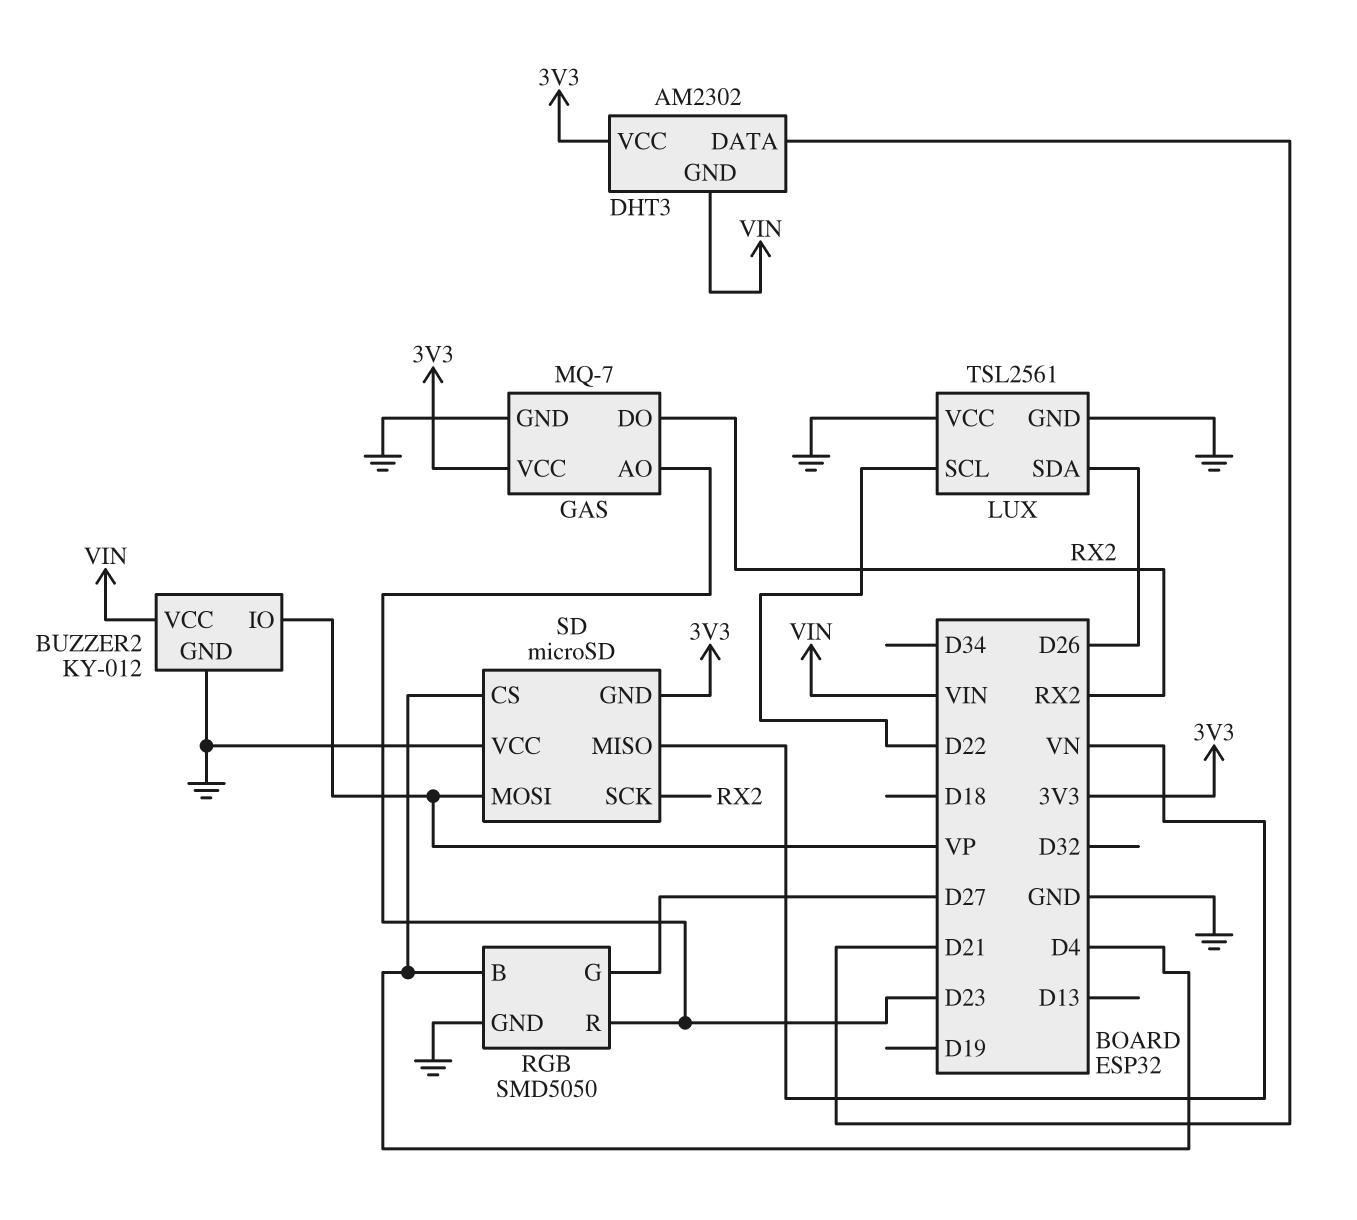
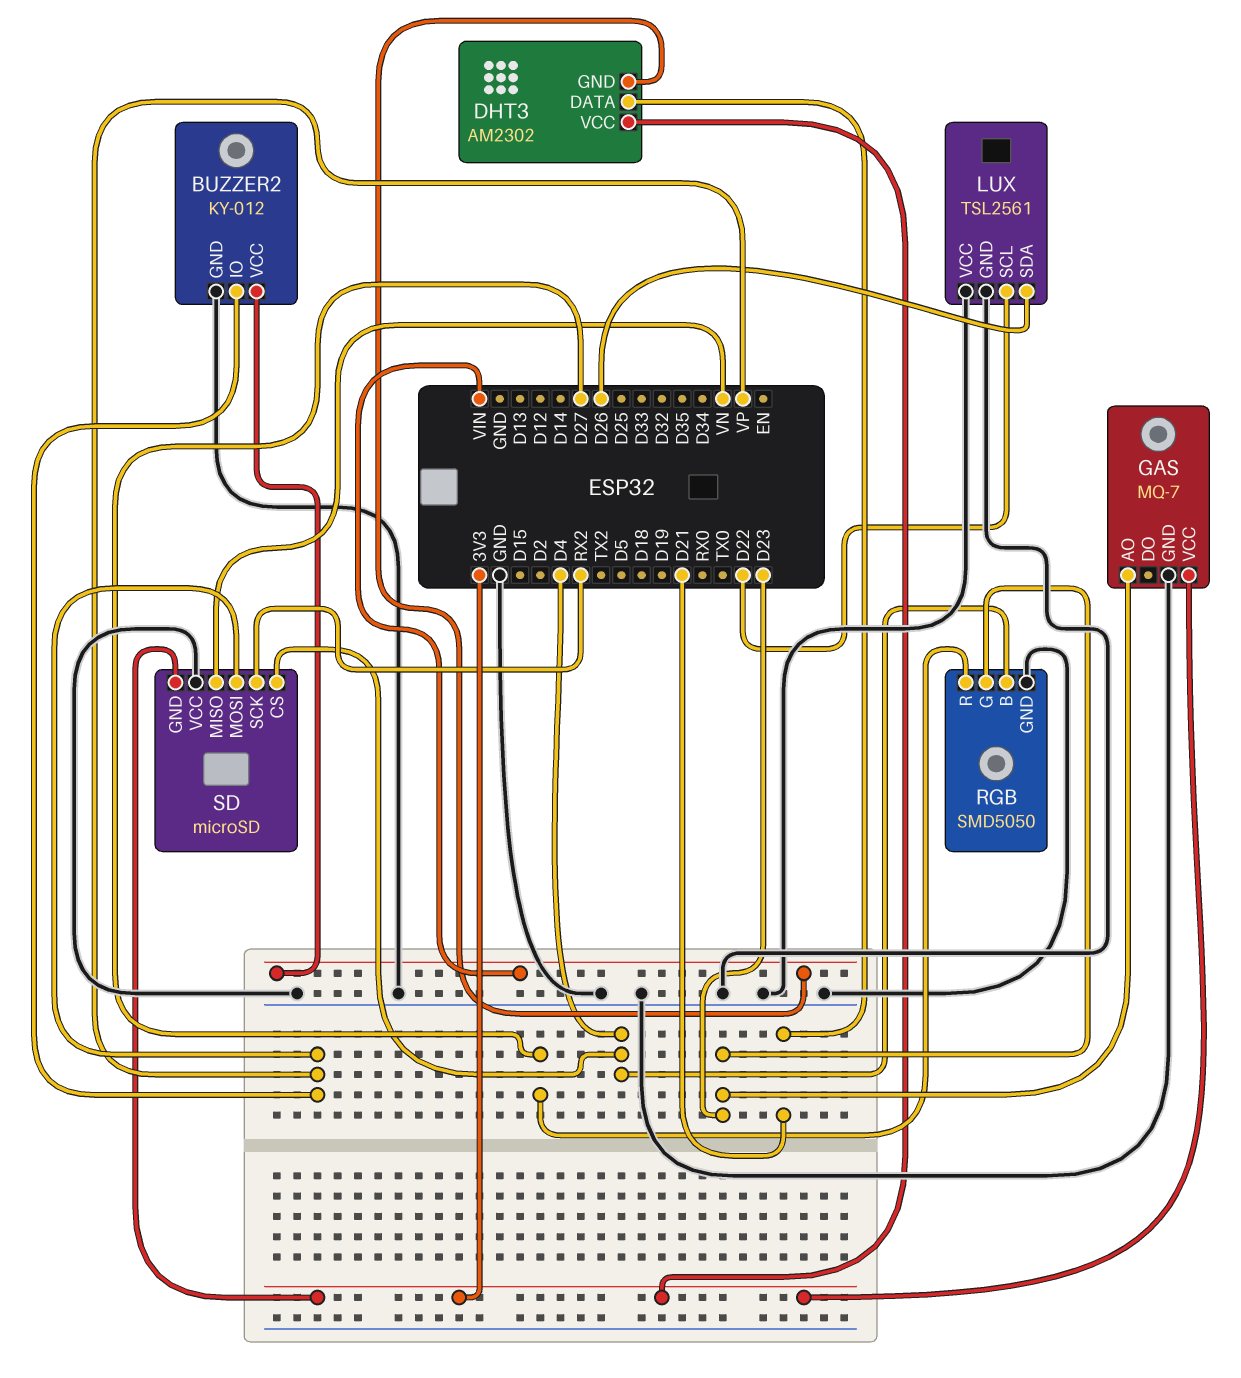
GAS pin DO: RX2 -> none
RGB pin G: D27 -> D23
RGB pin R: D23 -> D27

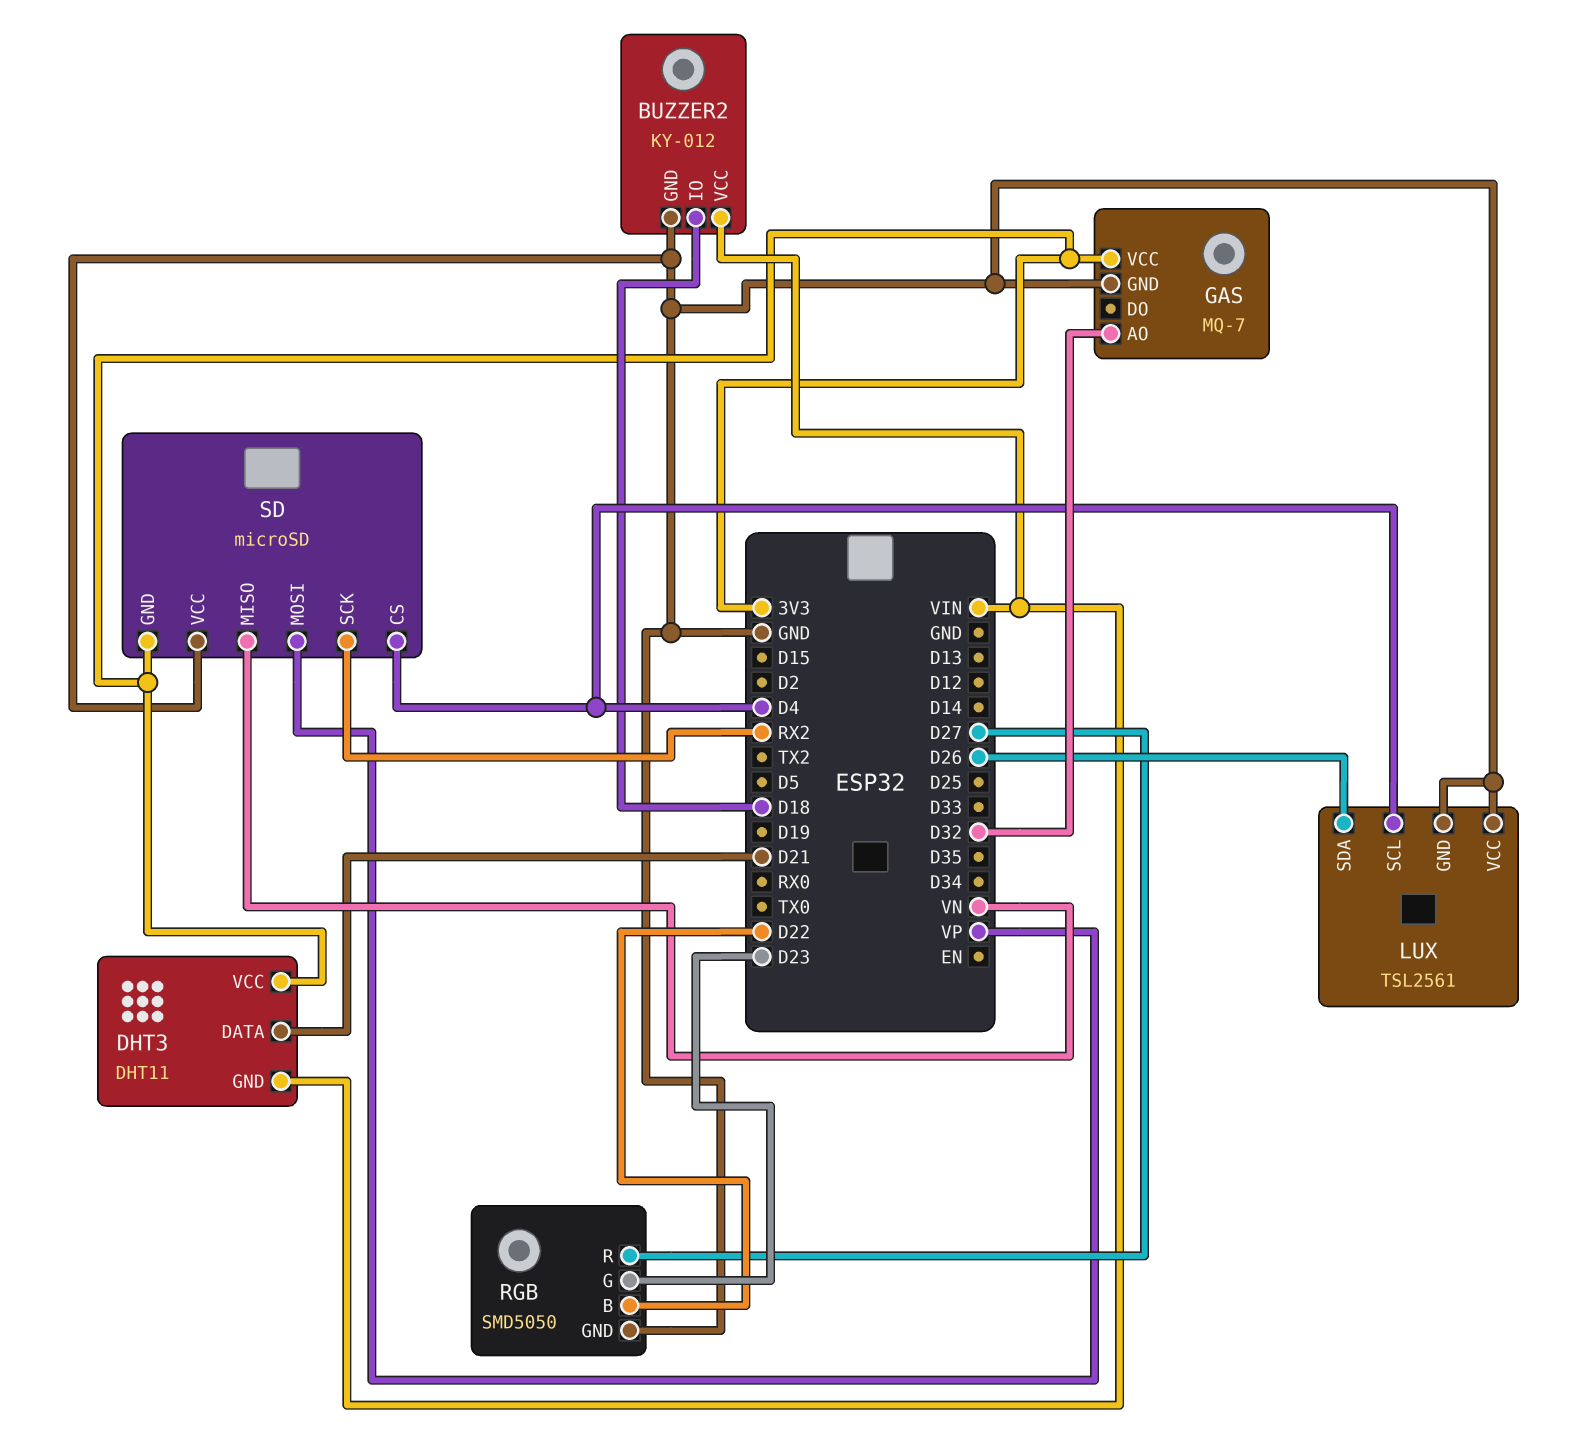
BUZZER2 pin IO: VP -> D18
DHT3: AM2302 -> DHT11
GAS pin AO: D23 -> D32
LUX pin SCL: D22 -> D4
RGB pin B: D4 -> D22

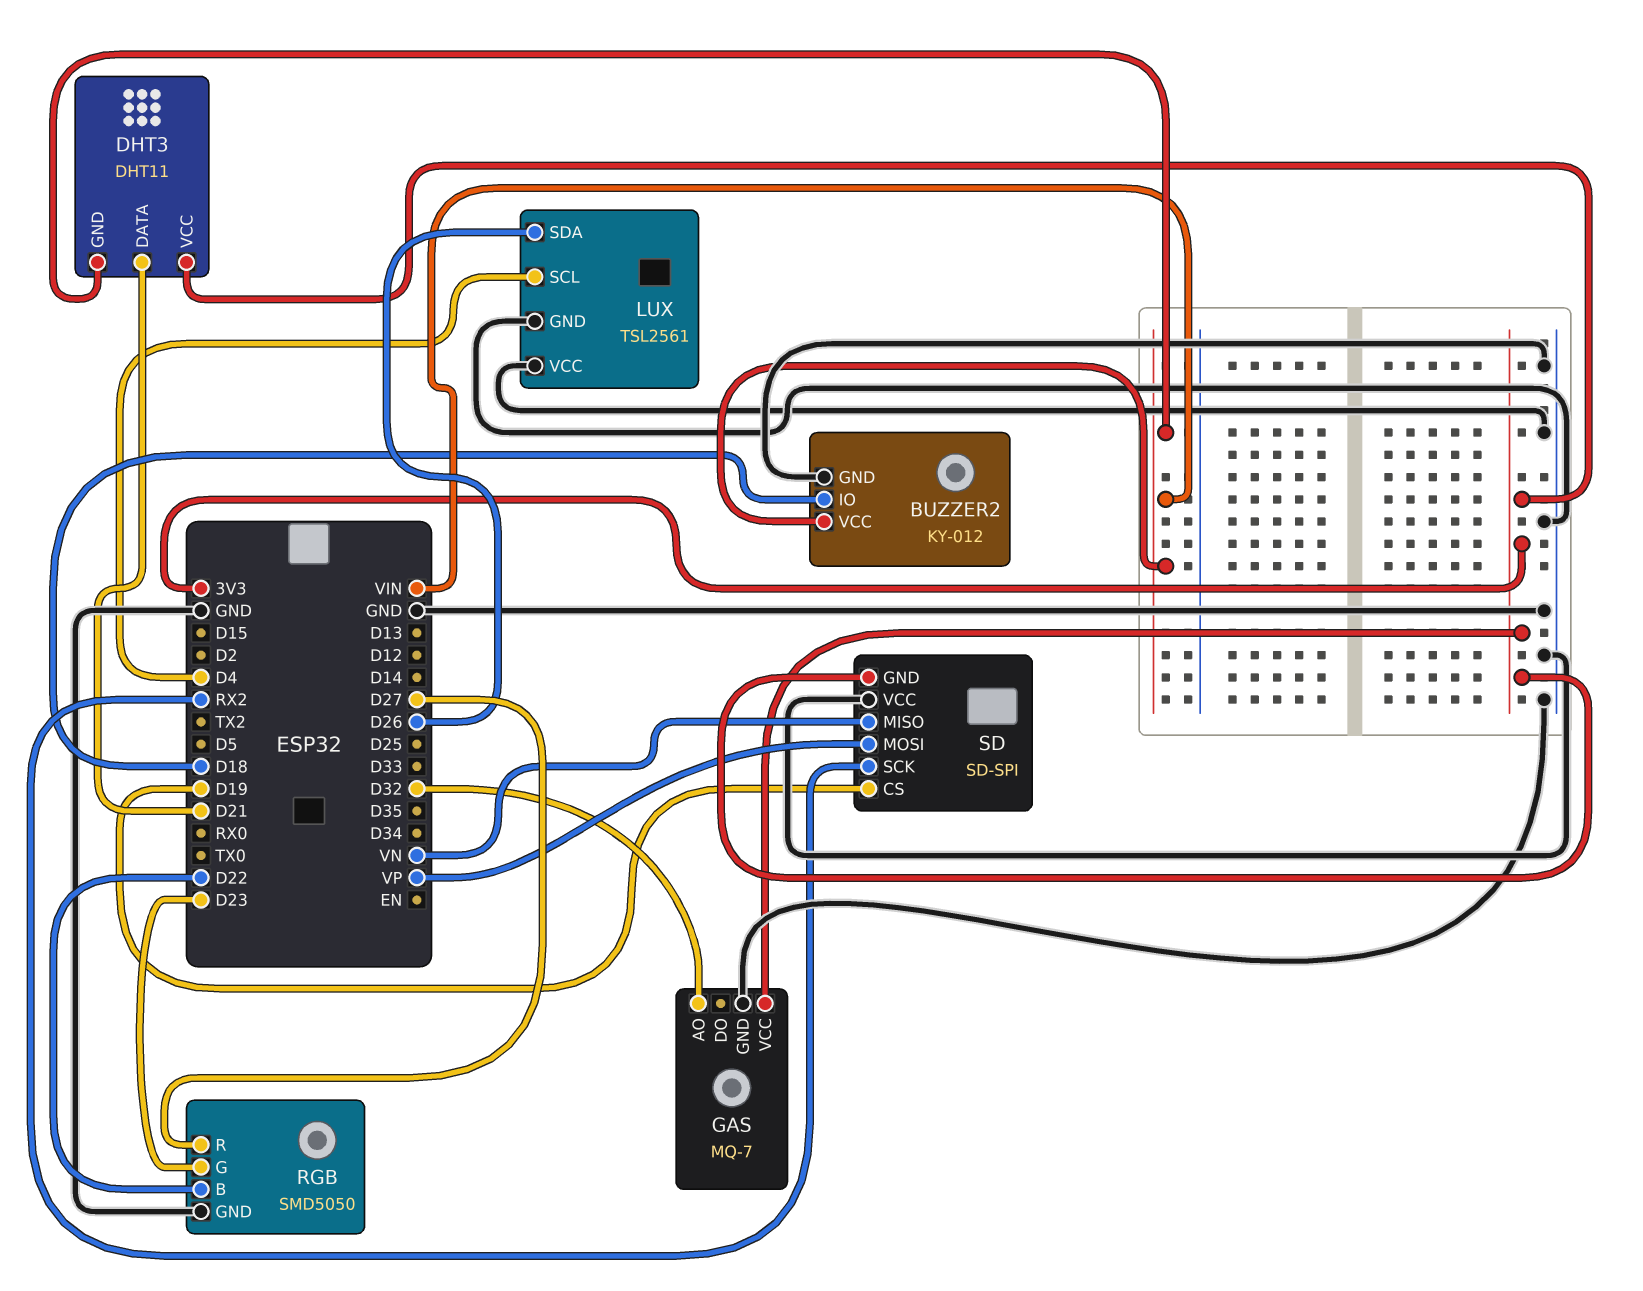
SD: microSD -> SD-SPI
SD pin CS: D4 -> D19

